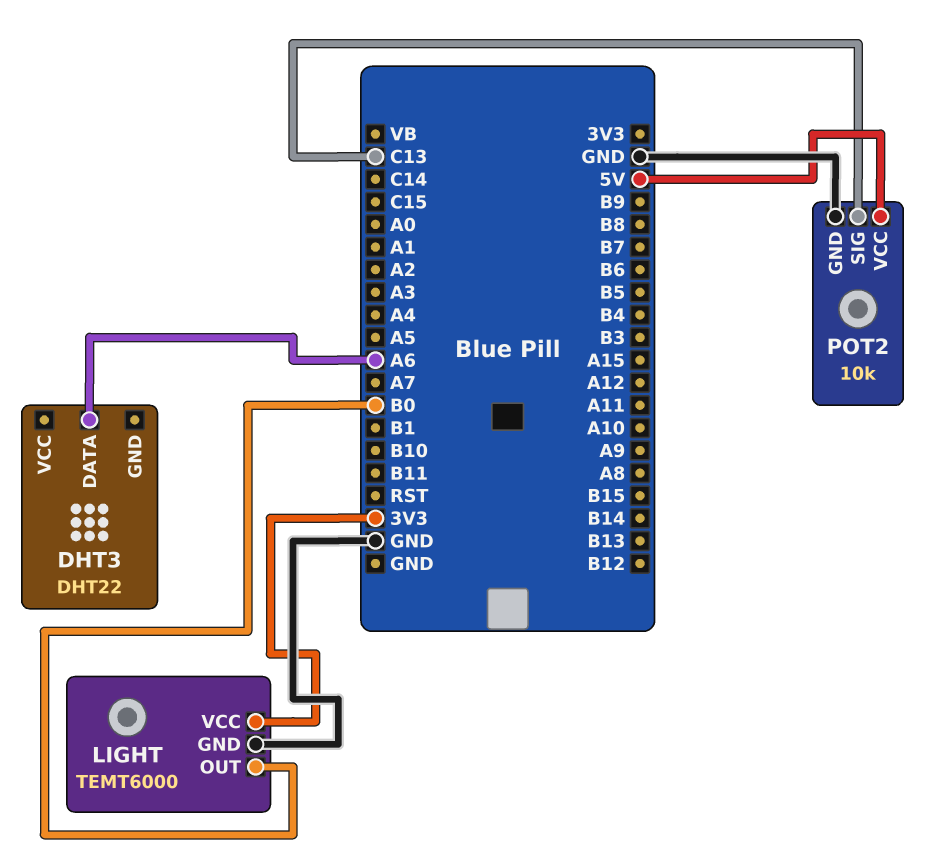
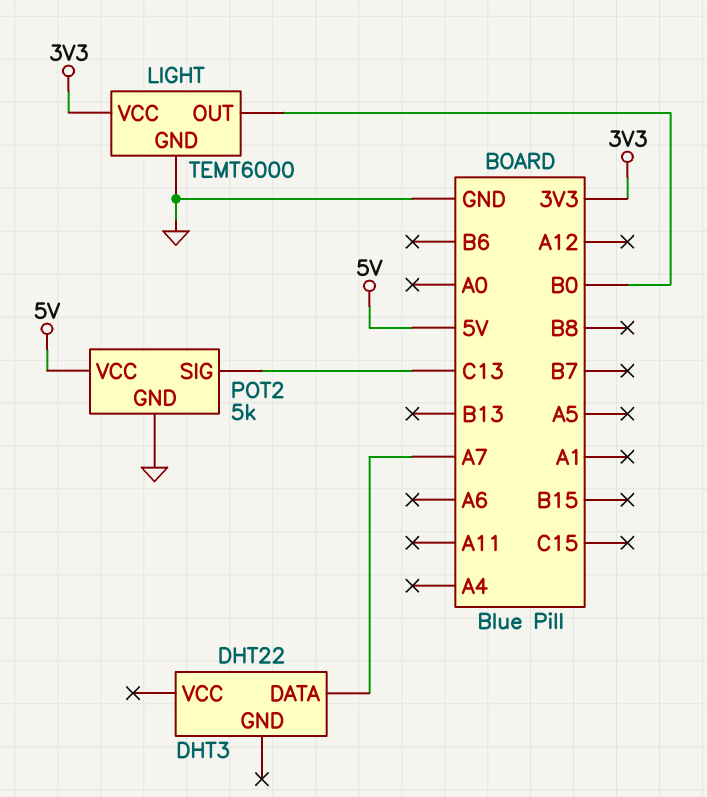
DHT3 pin DATA: A6 -> A7
POT2: 10k -> 5k

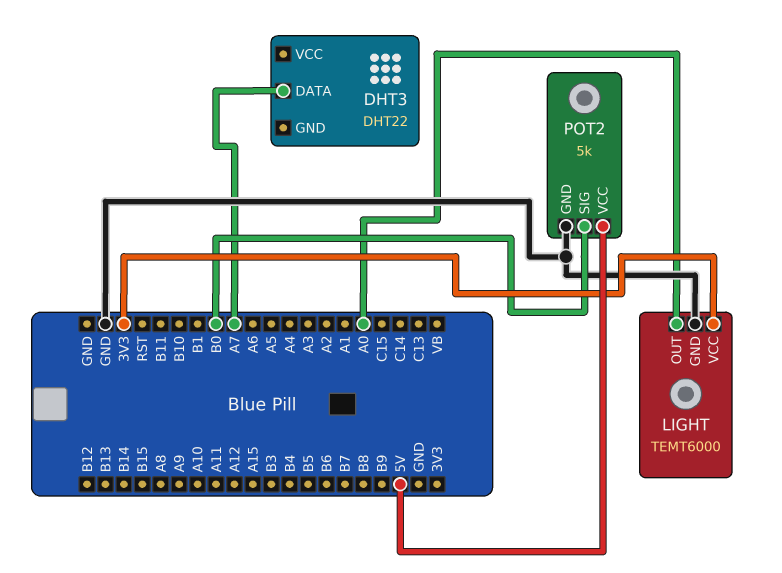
LIGHT pin OUT: B0 -> A0
POT2 pin SIG: C13 -> B0

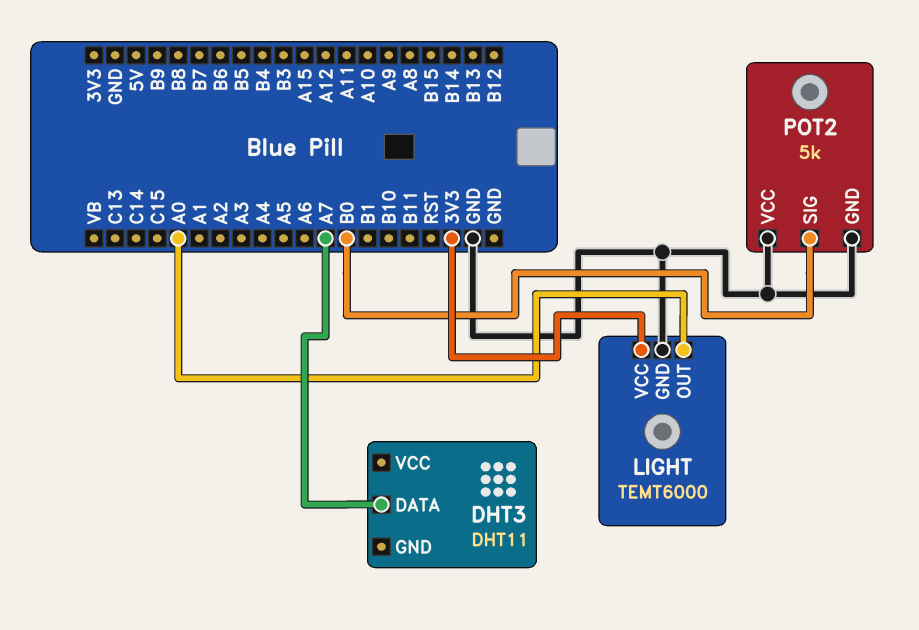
DHT3: DHT22 -> DHT11
POT2 pin VCC: 5V -> GND

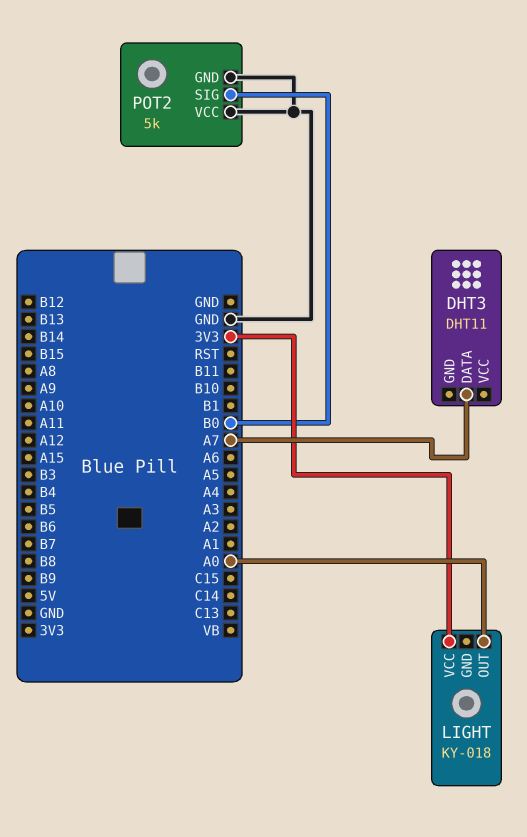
LIGHT: TEMT6000 -> KY-018
LIGHT pin GND: GND -> none

